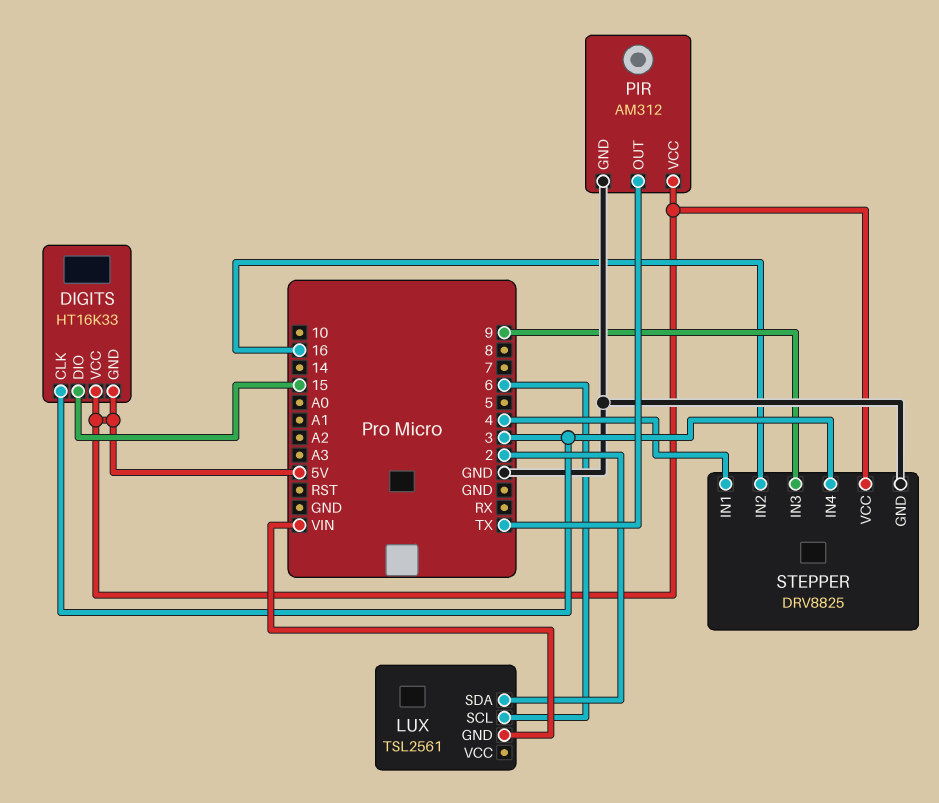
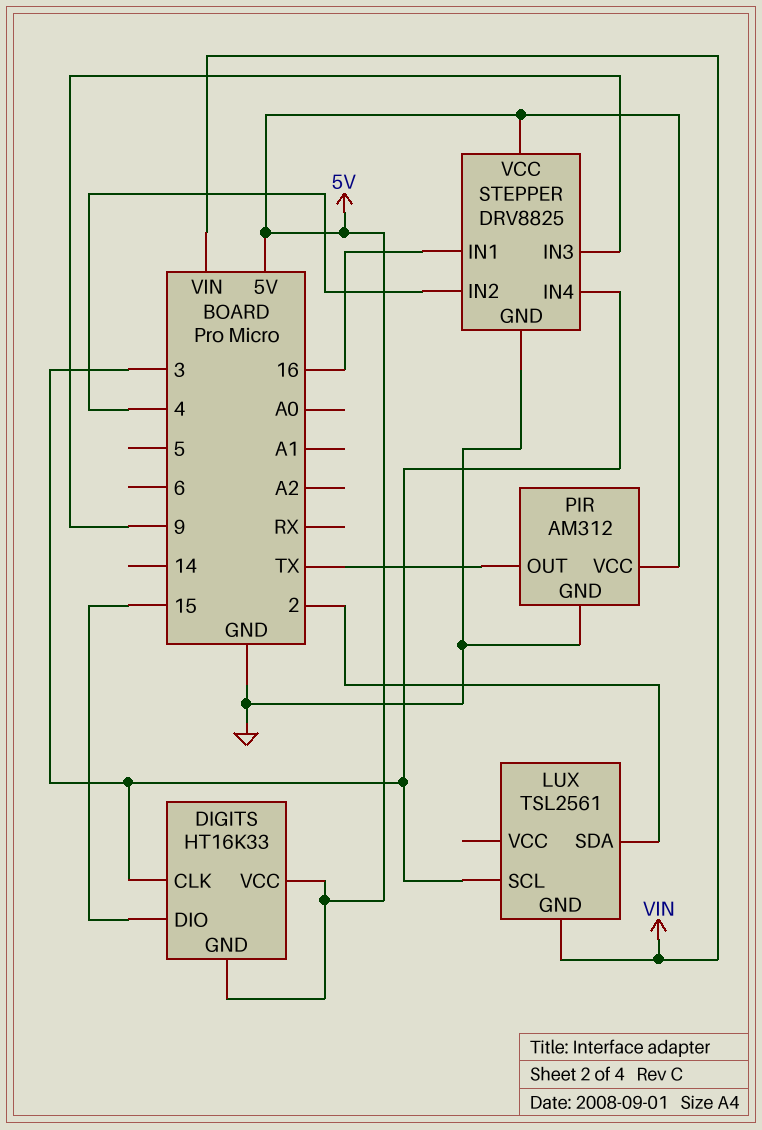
LUX pin SCL: 6 -> 3
STEPPER pin IN1: 4 -> 16
STEPPER pin IN2: 16 -> 4

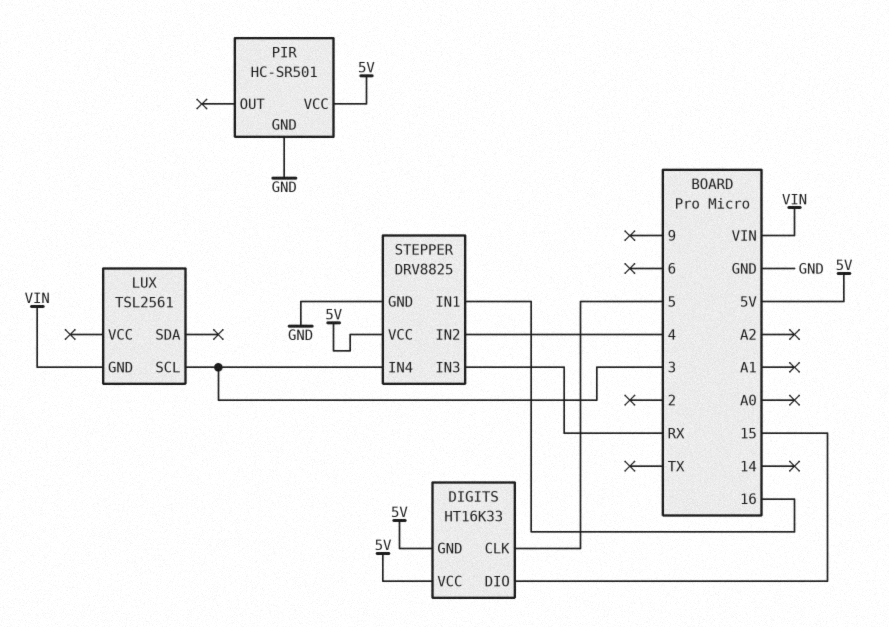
DIGITS pin CLK: 3 -> 5
LUX pin SDA: 2 -> none
PIR: AM312 -> HC-SR501
PIR pin OUT: TX -> none
STEPPER pin IN3: 9 -> RX

